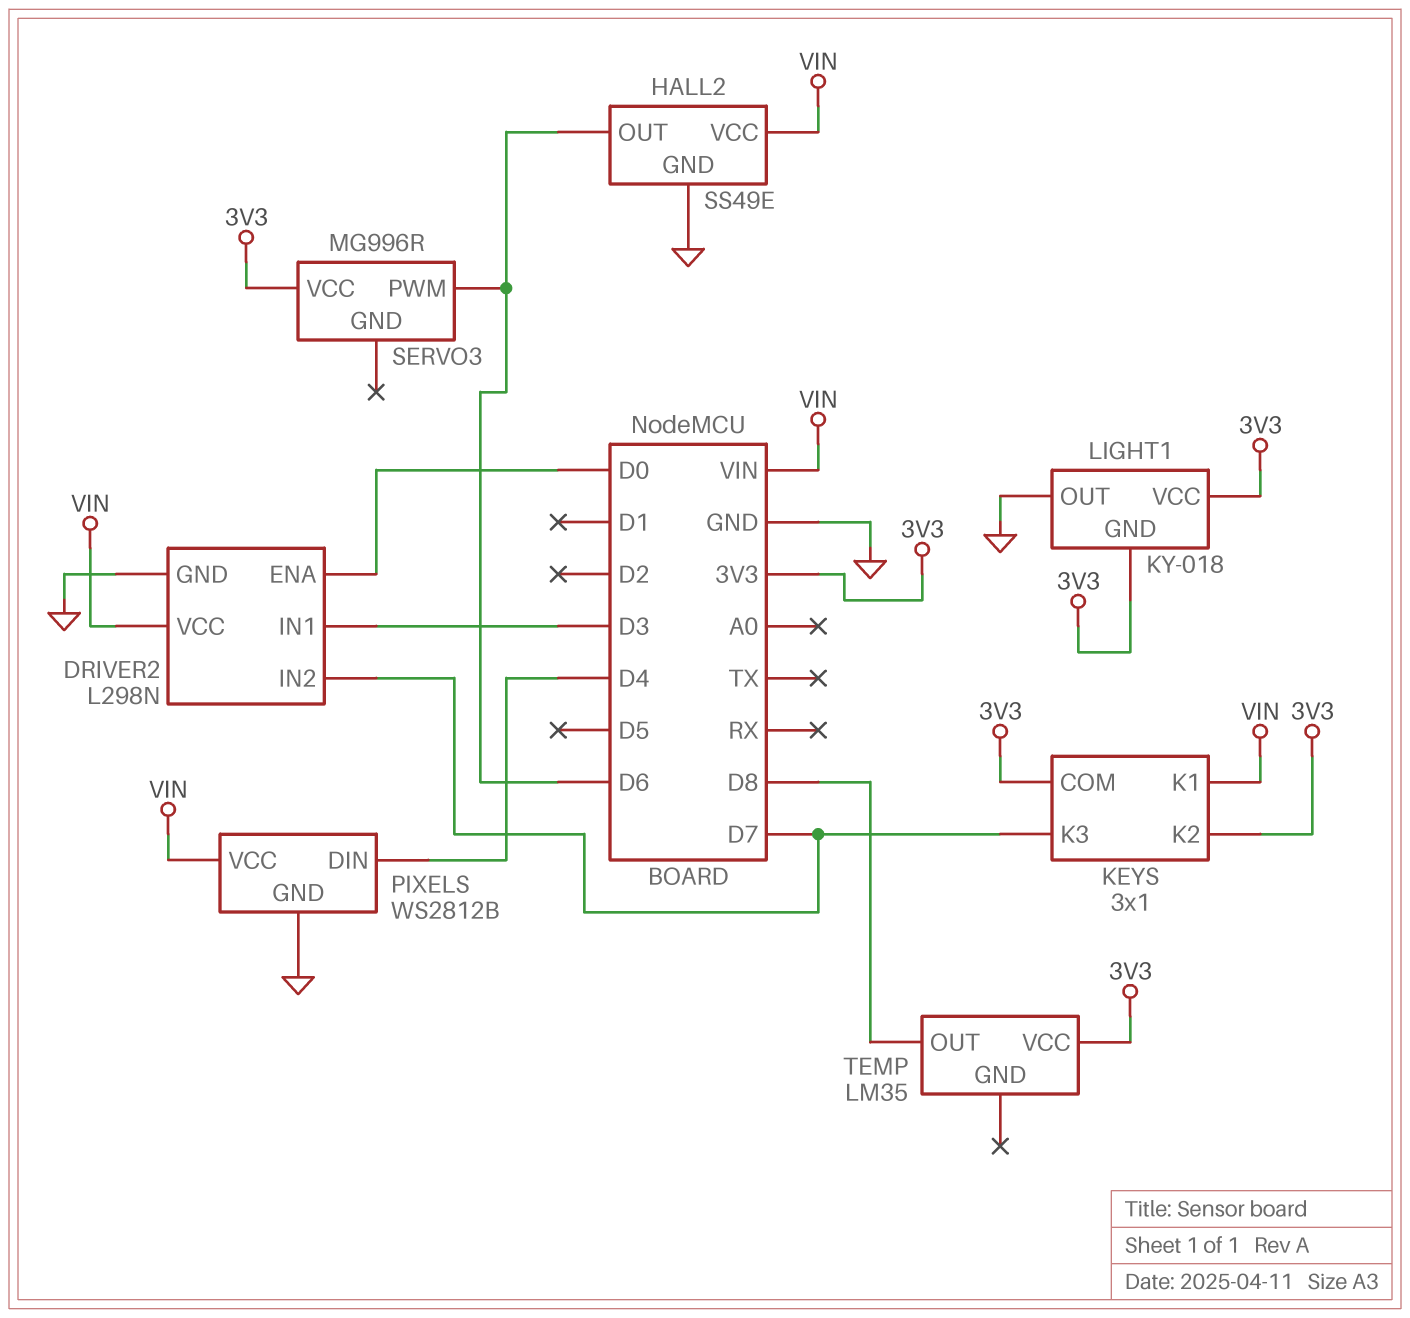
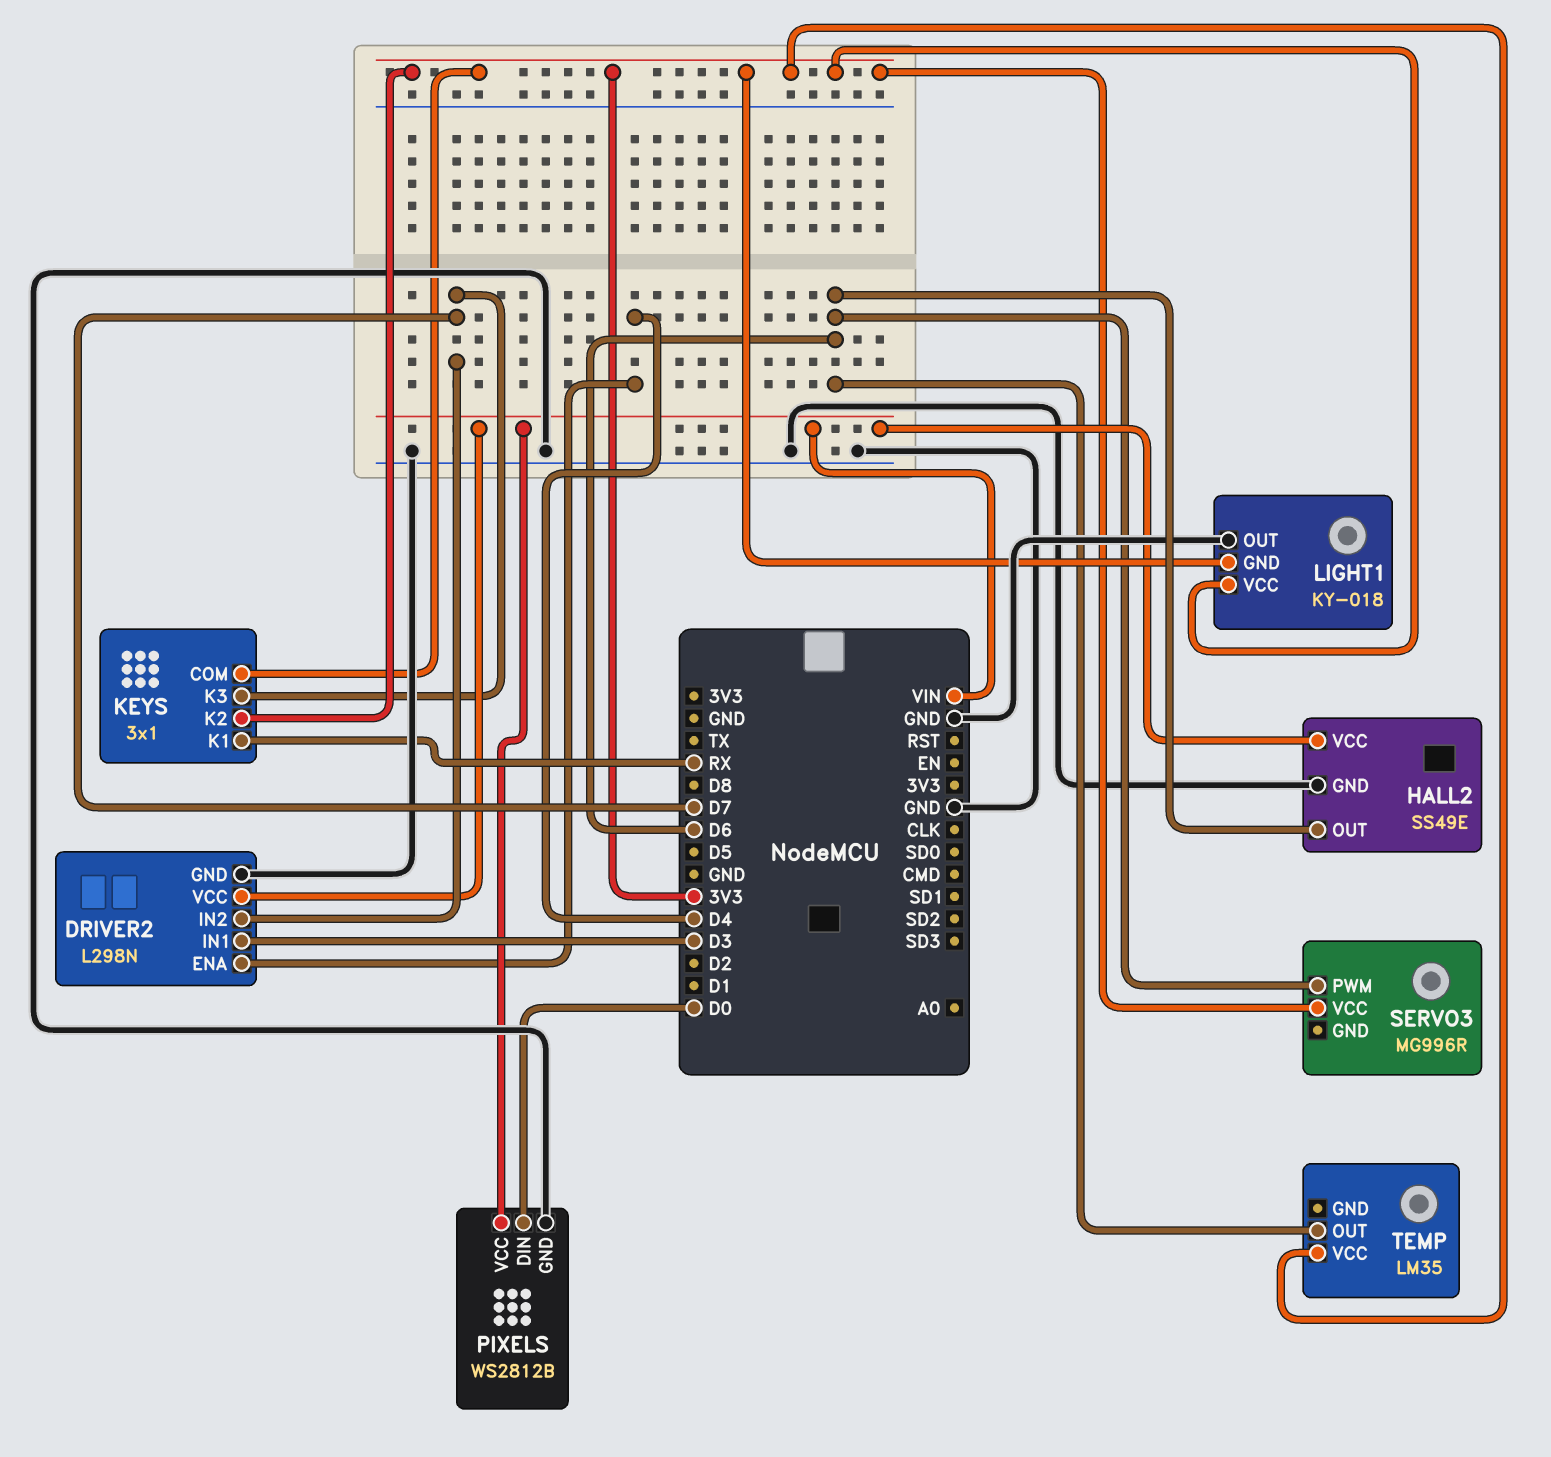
DRIVER2 pin ENA: D0 -> D4
KEYS pin K1: VIN -> RX
PIXELS pin DIN: D4 -> D0
TEMP pin OUT: D8 -> D6

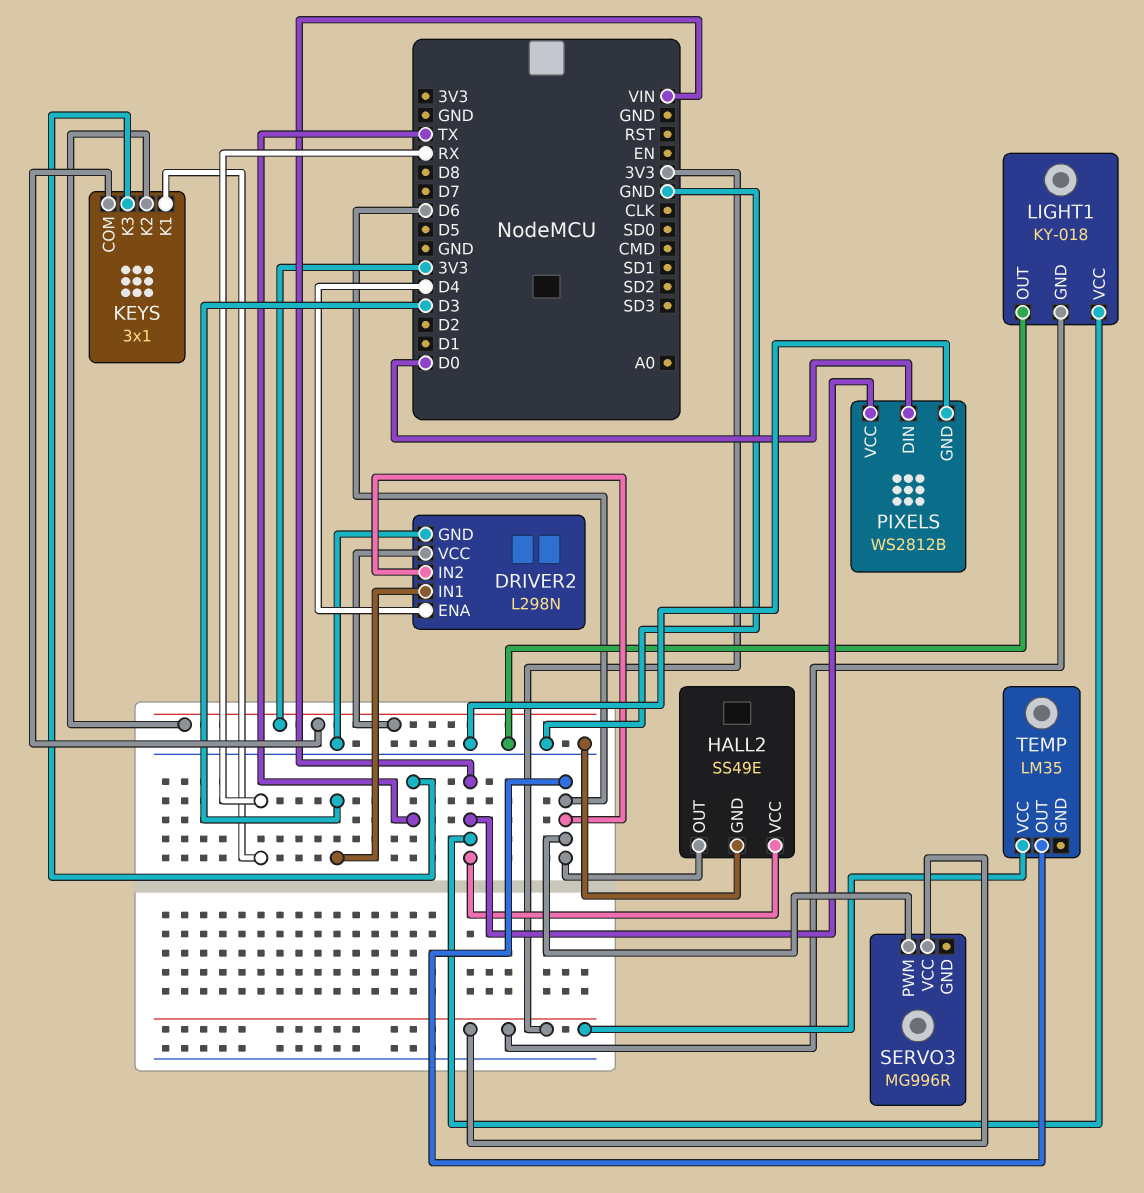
DRIVER2 pin IN2: D7 -> D6
DRIVER2 pin VCC: VIN -> 3V3
KEYS pin K3: D7 -> TX
LIGHT1 pin VCC: 3V3 -> VIN

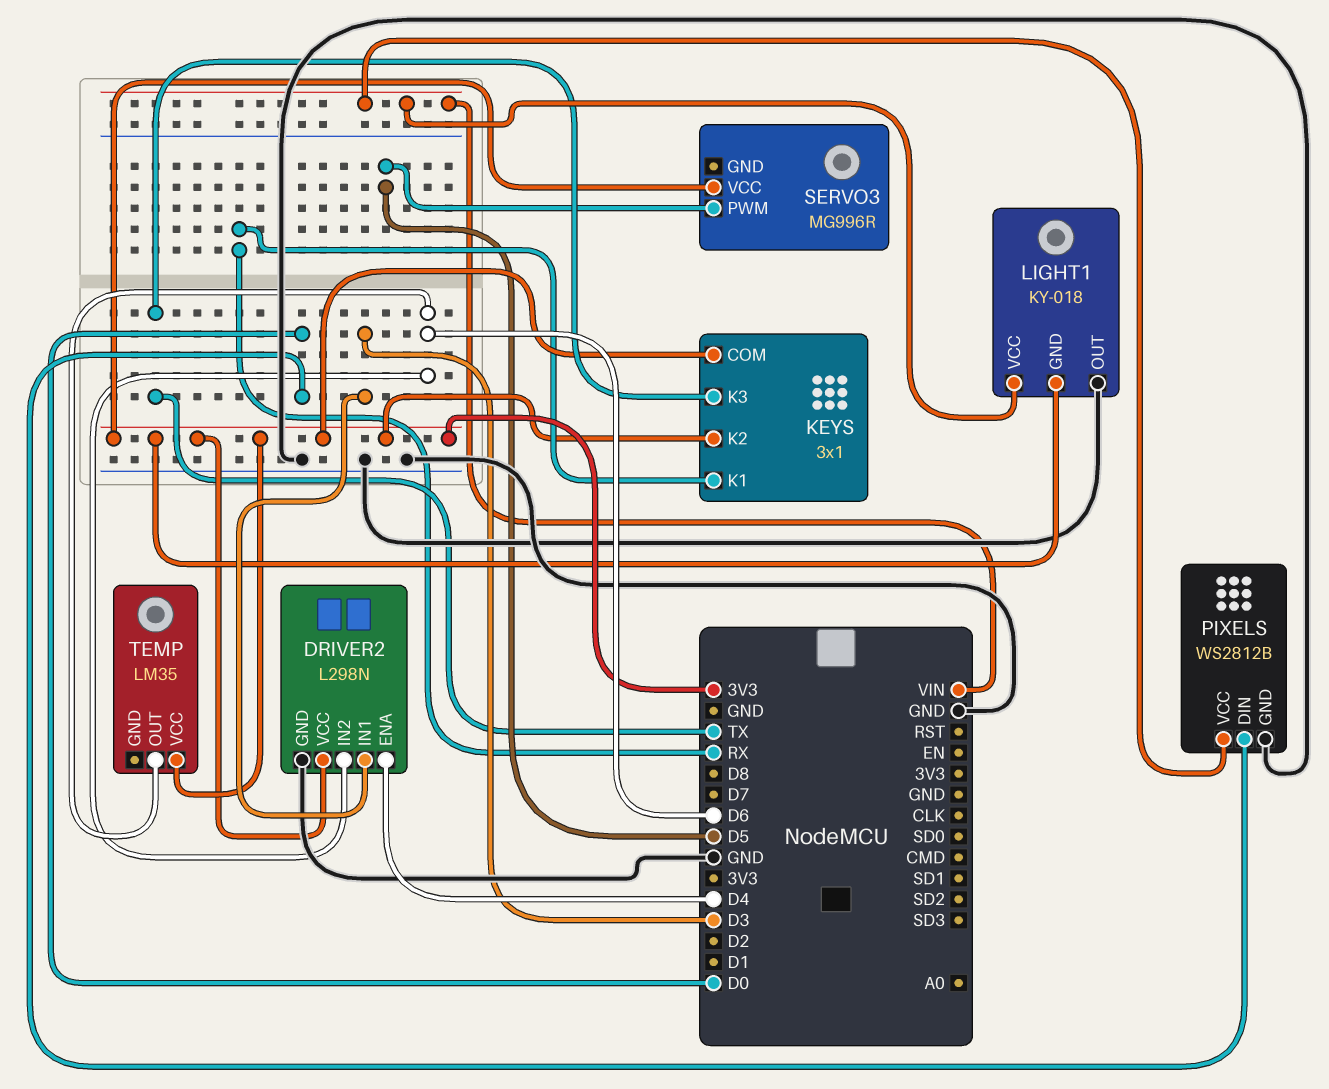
HALL2: SS49E -> none
HALL2 pin GND: GND -> none
HALL2 pin OUT: D6 -> none
HALL2 pin VCC: VIN -> none
SERVO3 pin PWM: D6 -> D5

